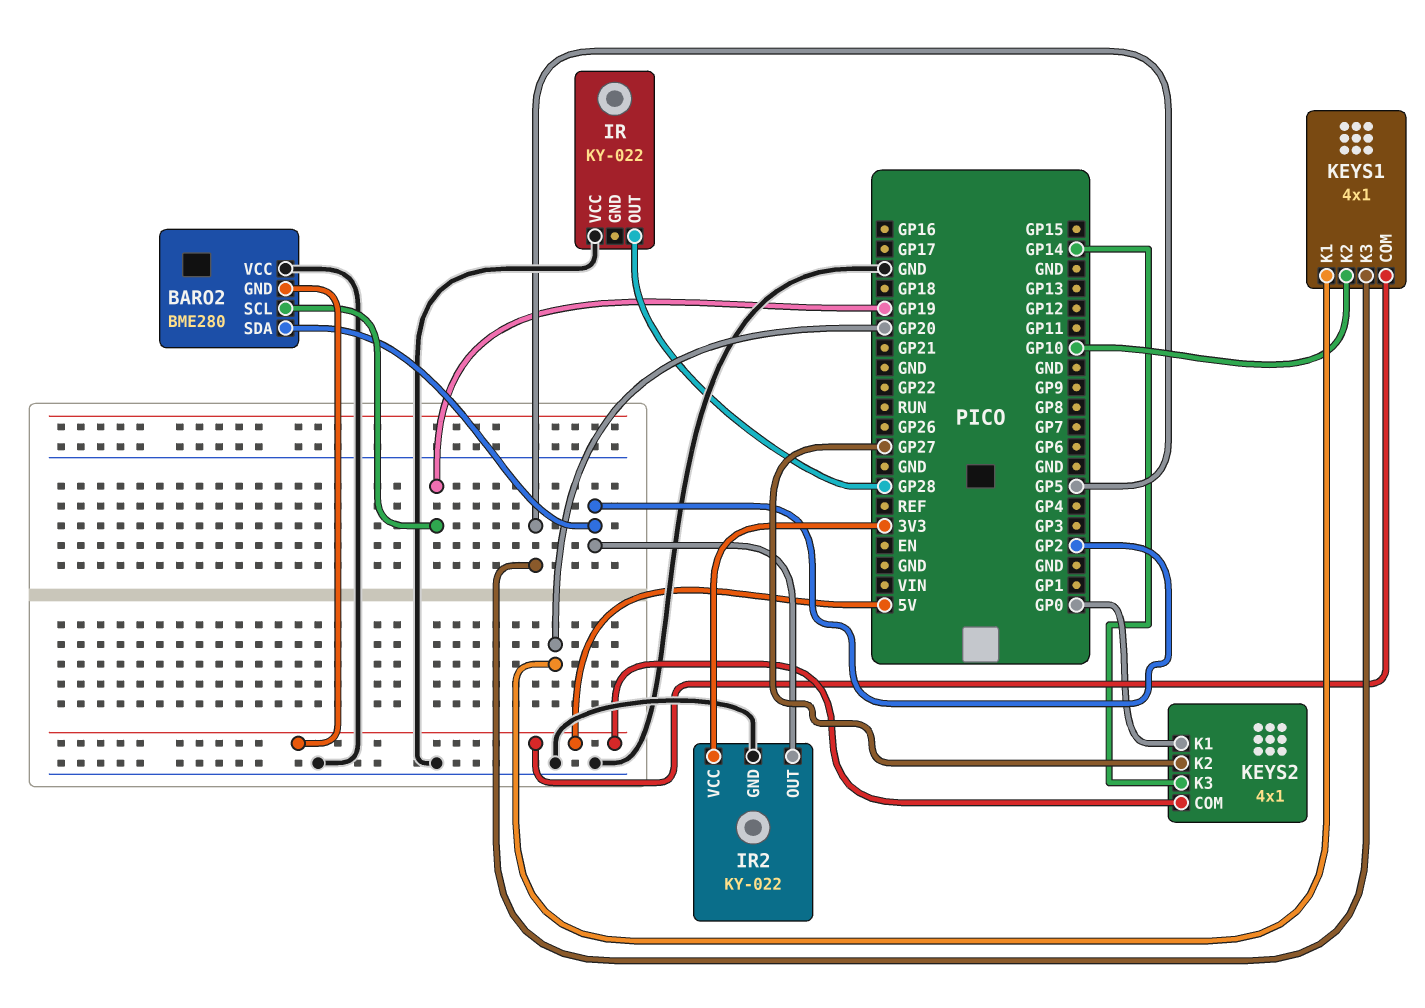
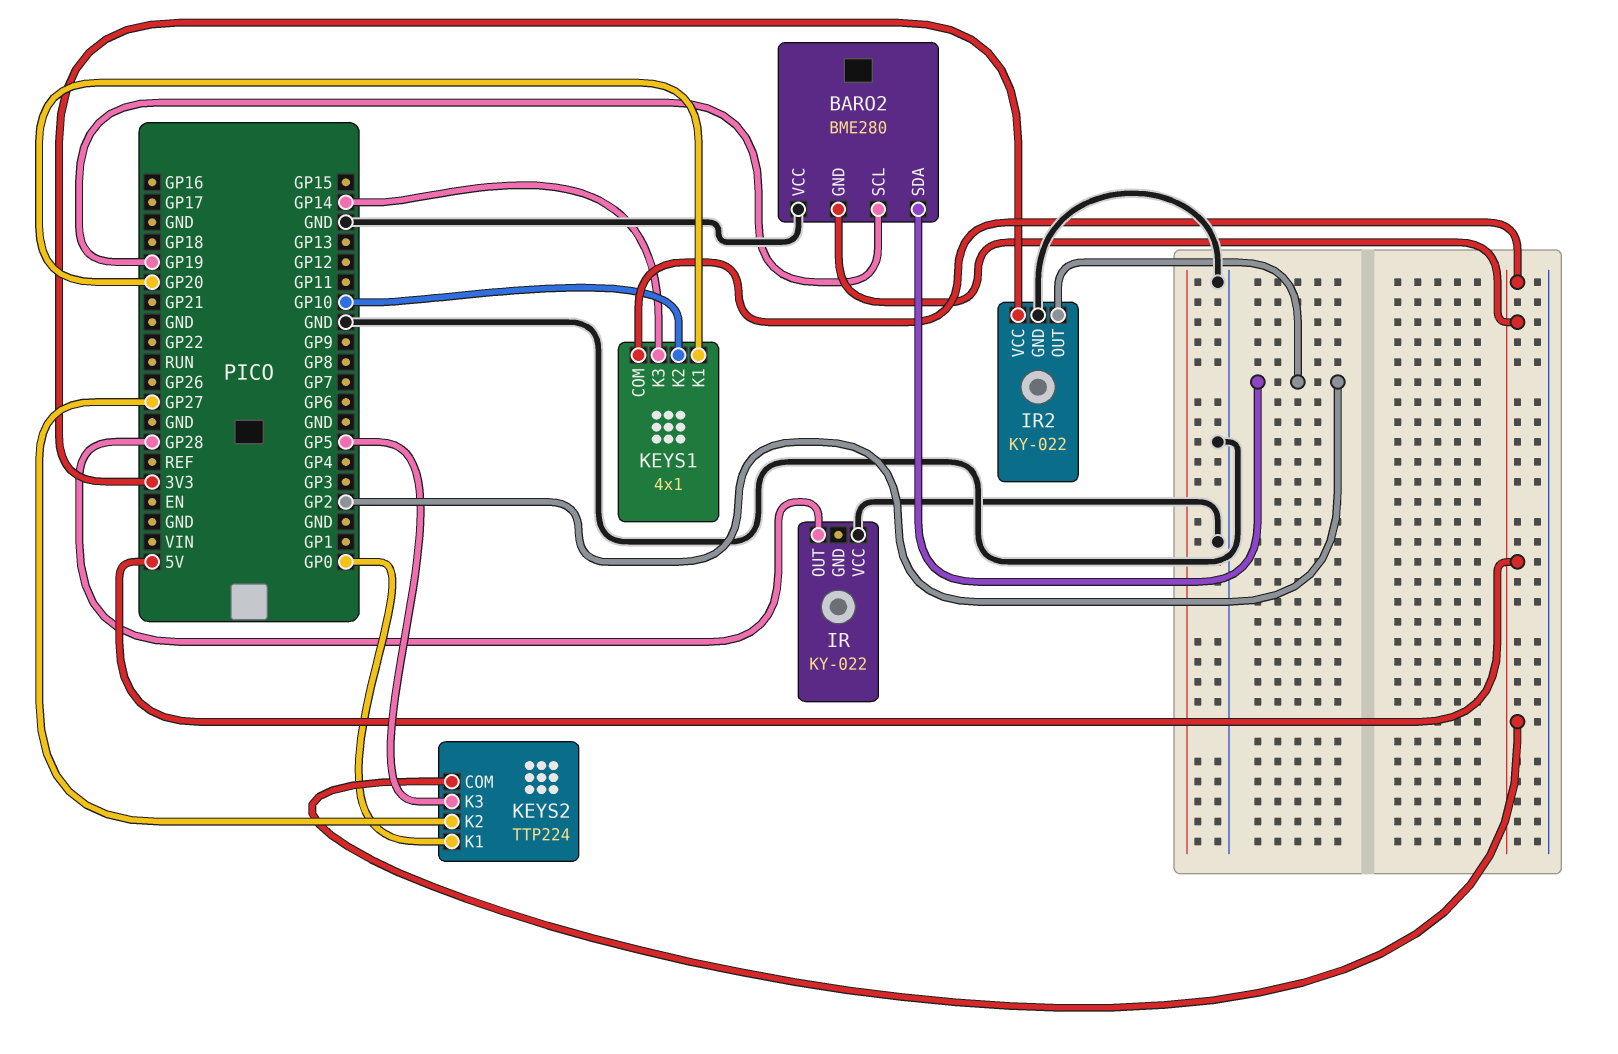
KEYS1 pin K3: GP5 -> GP14
KEYS2: 4x1 -> TTP224
KEYS2 pin K3: GP14 -> GP5

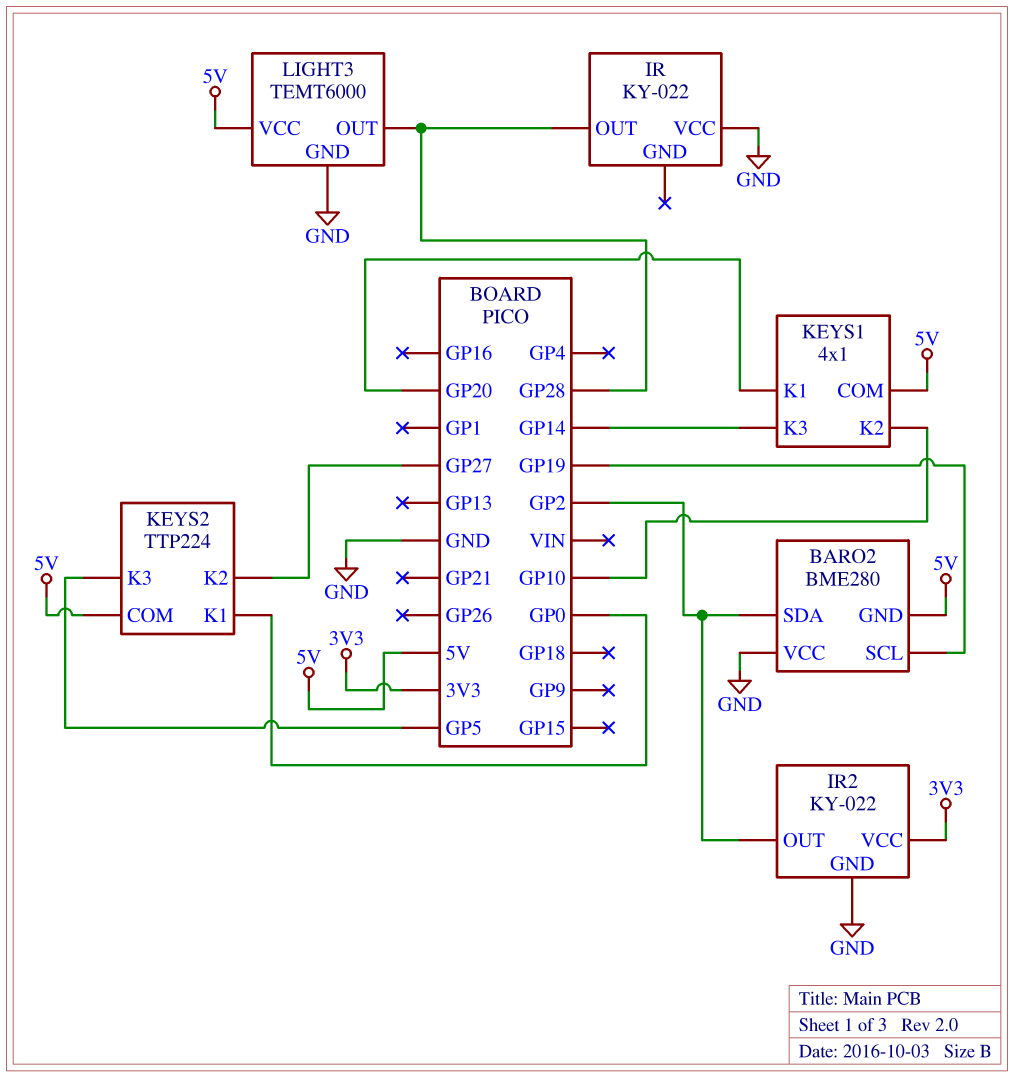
LIGHT3: none -> TEMT6000
LIGHT3 pin GND: none -> GND
LIGHT3 pin OUT: none -> GP28
LIGHT3 pin VCC: none -> 5V

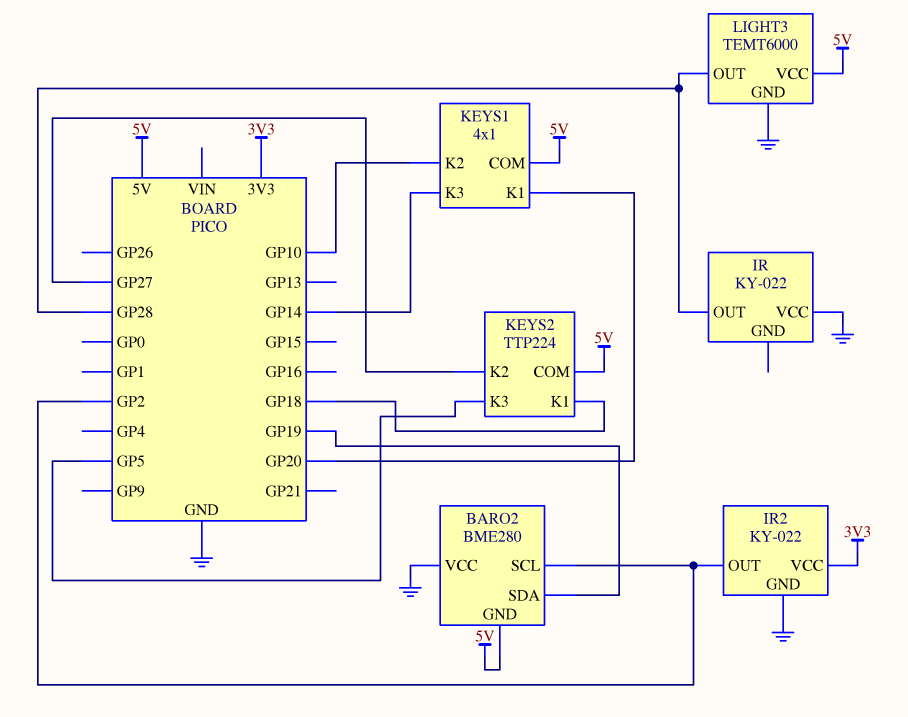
BARO2 pin SCL: GP19 -> GP2
BARO2 pin SDA: GP2 -> GP19
KEYS2 pin K1: GP0 -> GP18

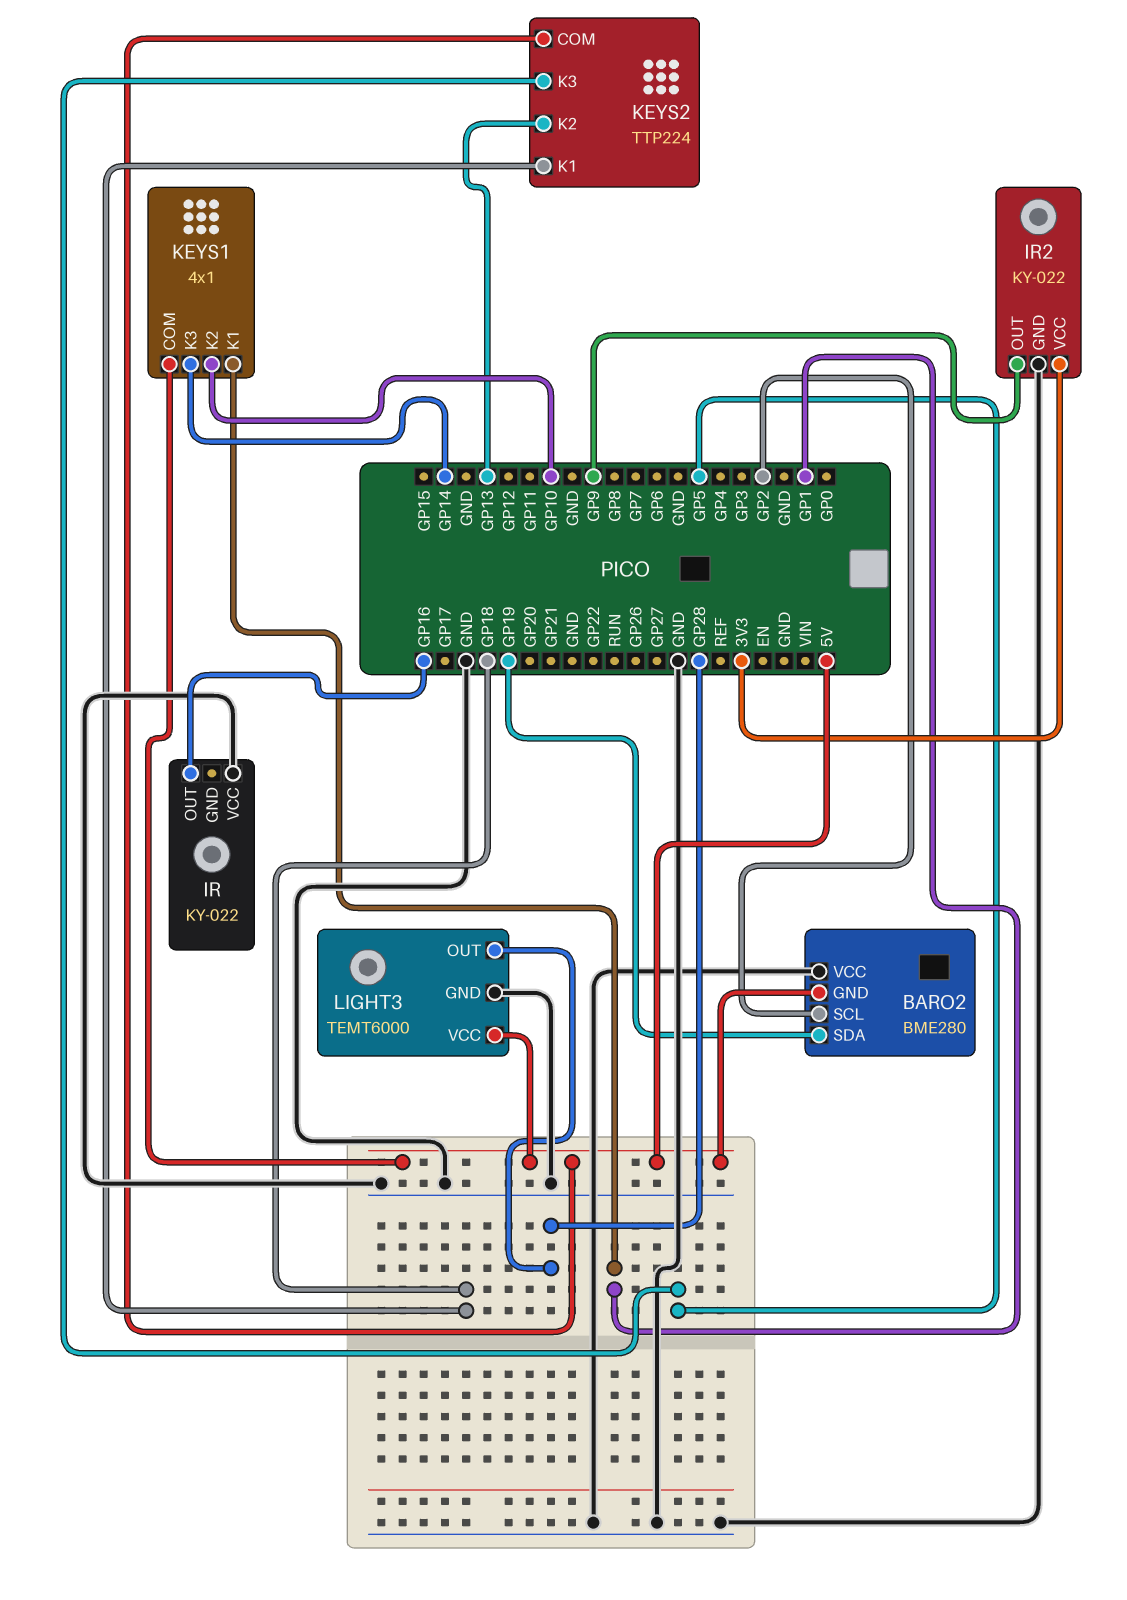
IR pin OUT: GP28 -> GP16
IR2 pin OUT: GP2 -> GP9
KEYS1 pin K1: GP20 -> GP1
KEYS2 pin K2: GP27 -> GP13

